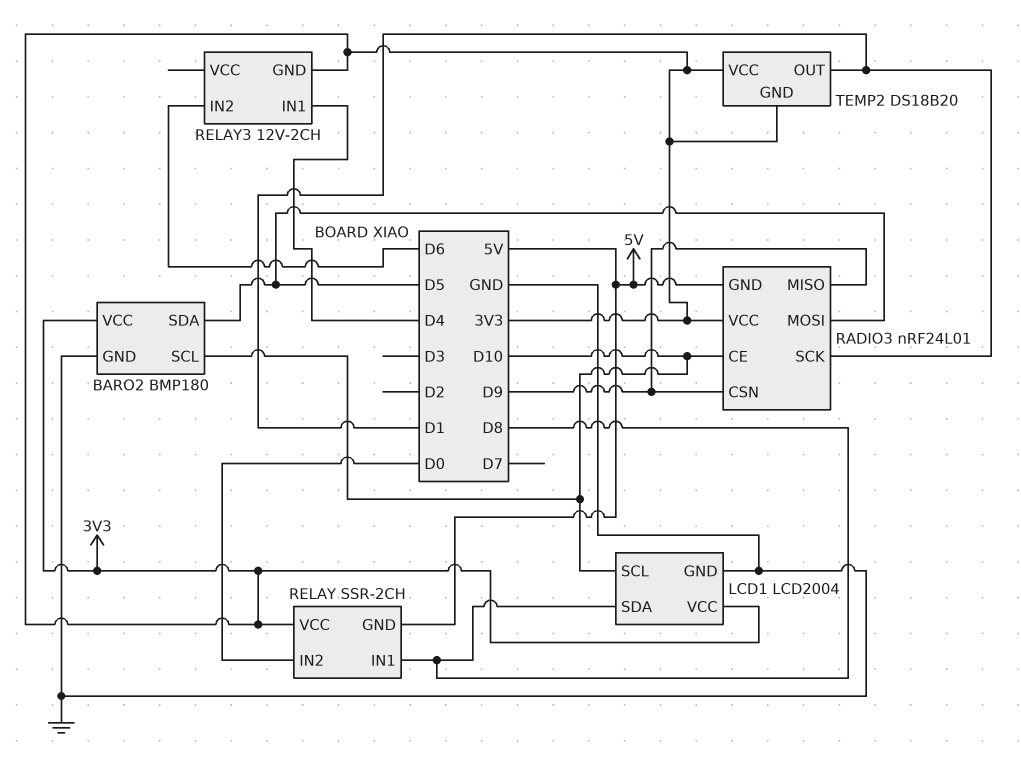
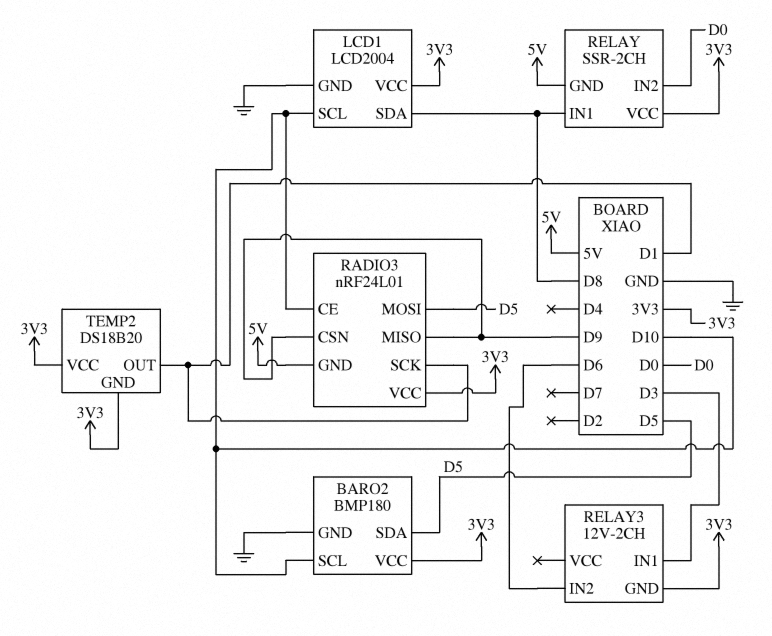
RELAY3 pin IN1: D4 -> D3

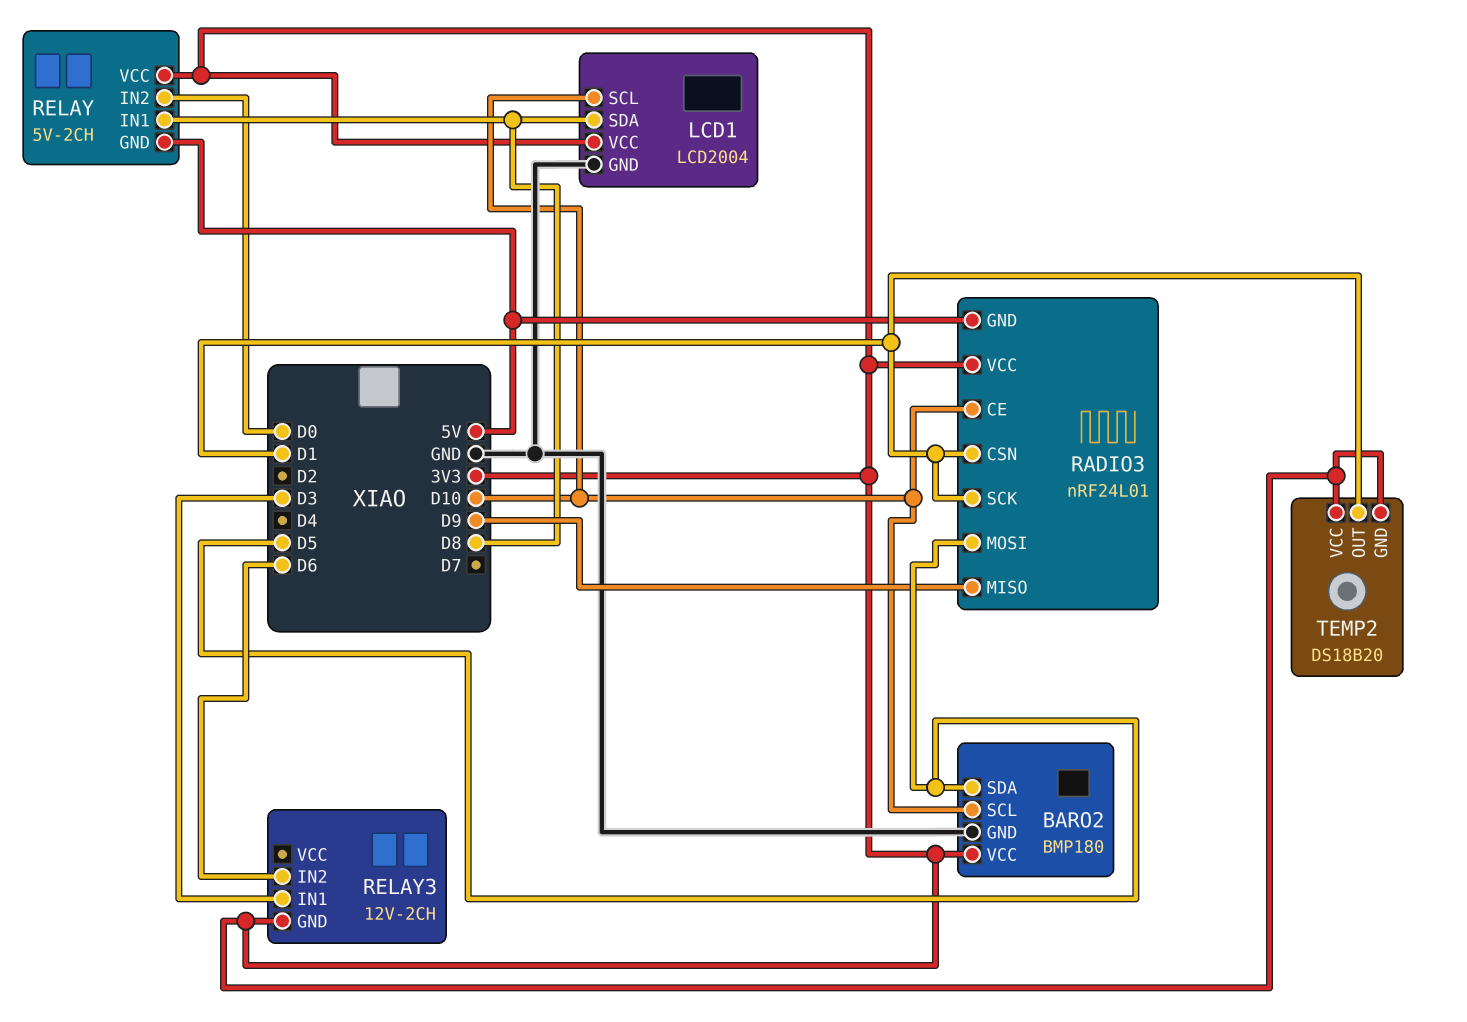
RADIO3 pin CSN: D9 -> D1
RELAY: SSR-2CH -> 5V-2CH

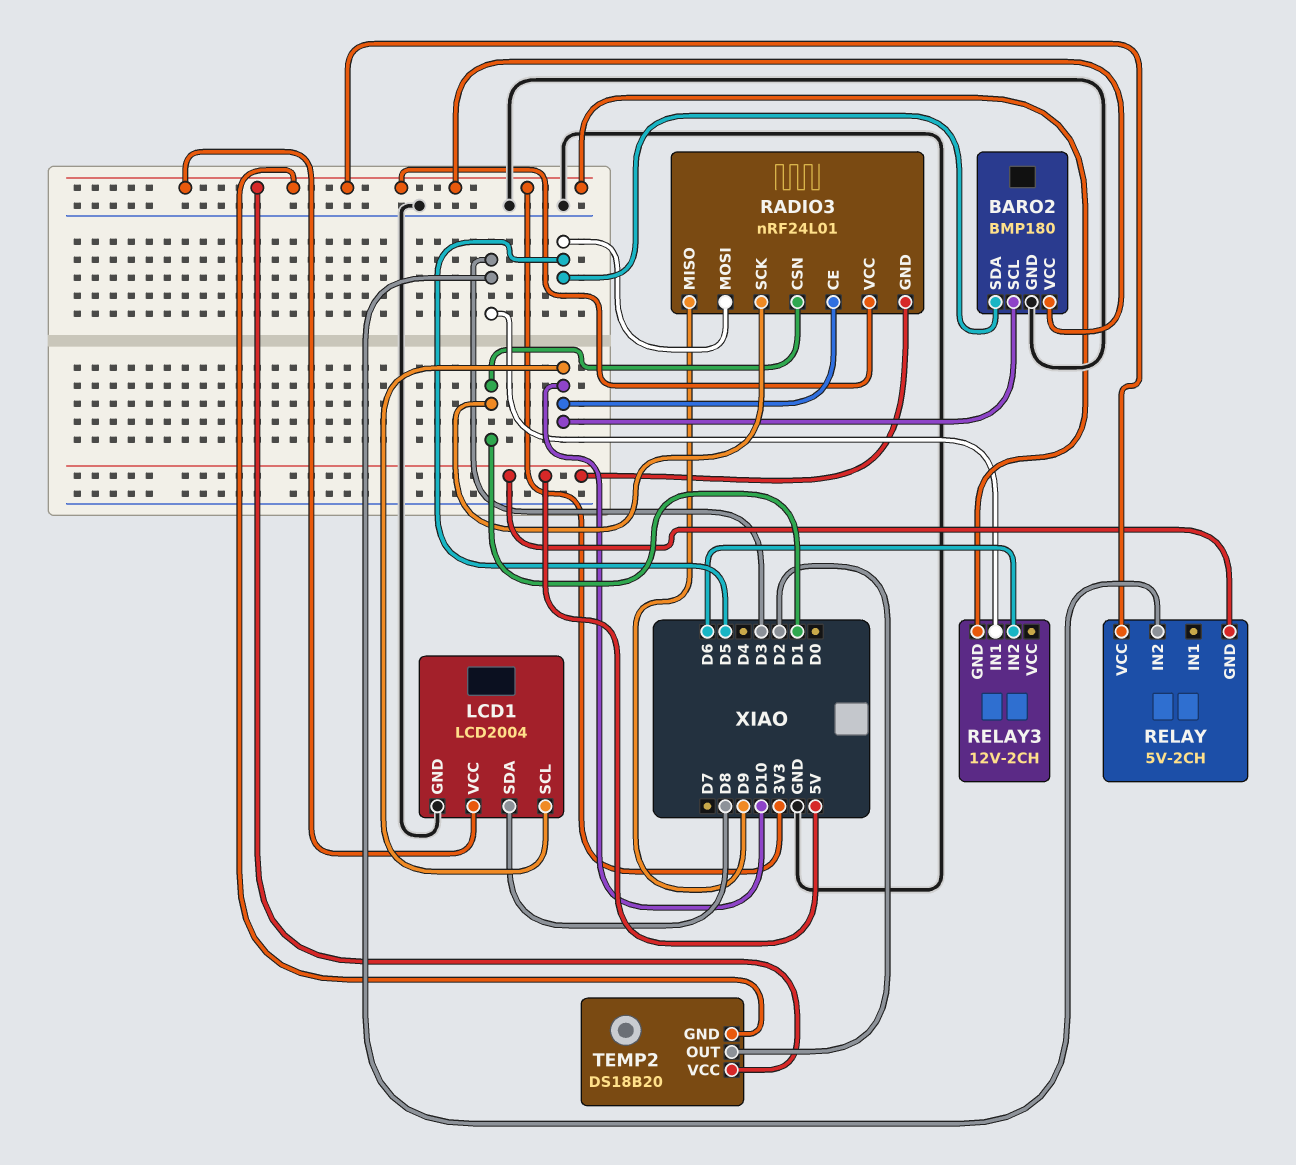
RELAY pin IN1: D8 -> none
RELAY pin IN2: D0 -> D3
TEMP2 pin OUT: D1 -> D2

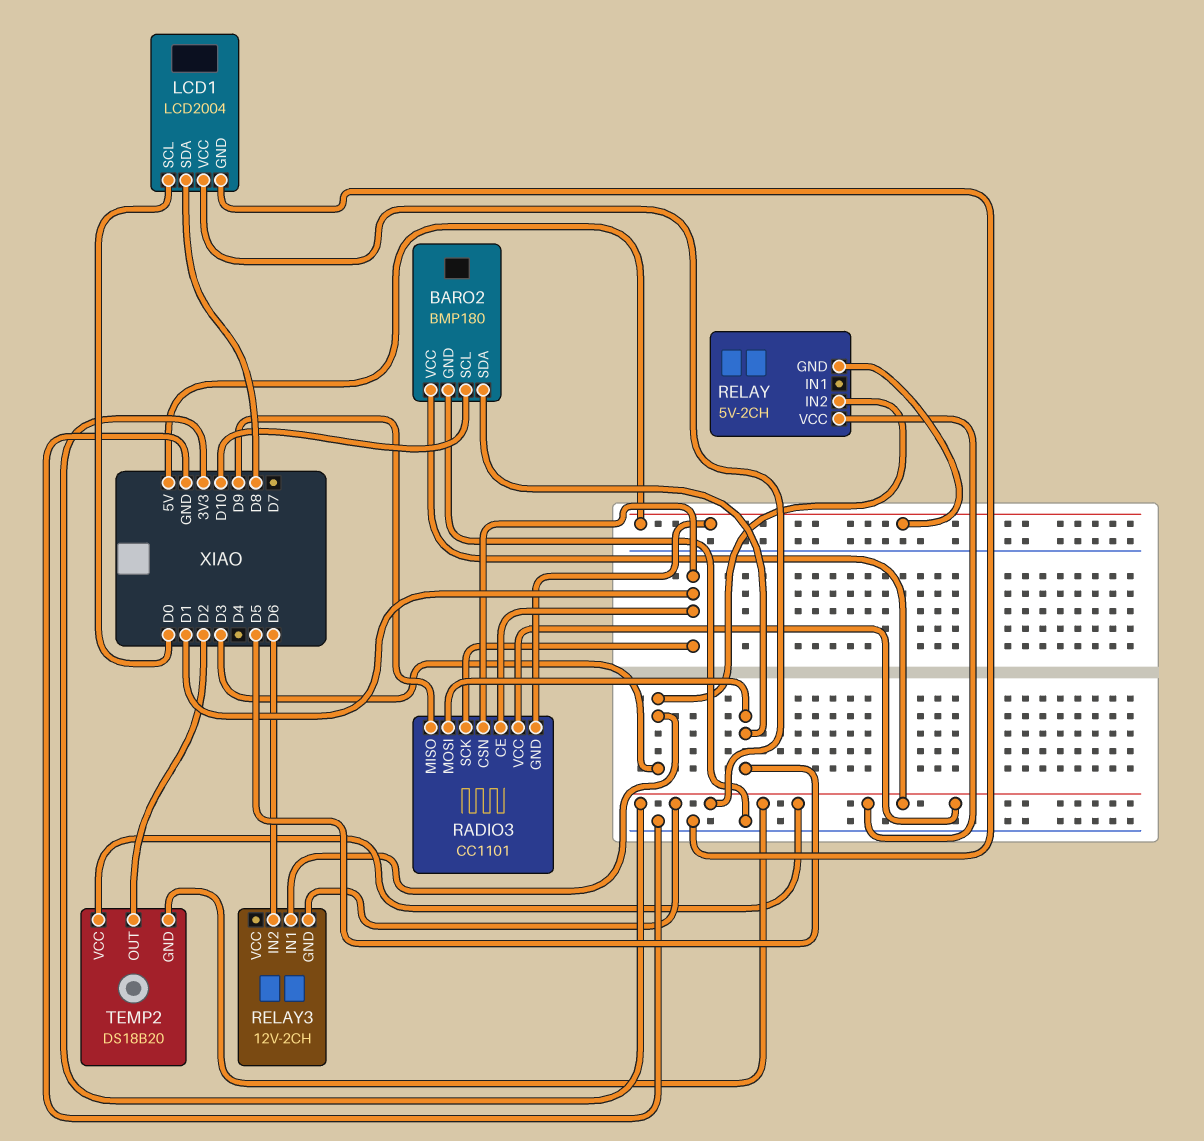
LCD1 pin SCL: D10 -> D0
RADIO3: nRF24L01 -> CC1101
RADIO3 pin CE: D10 -> D1

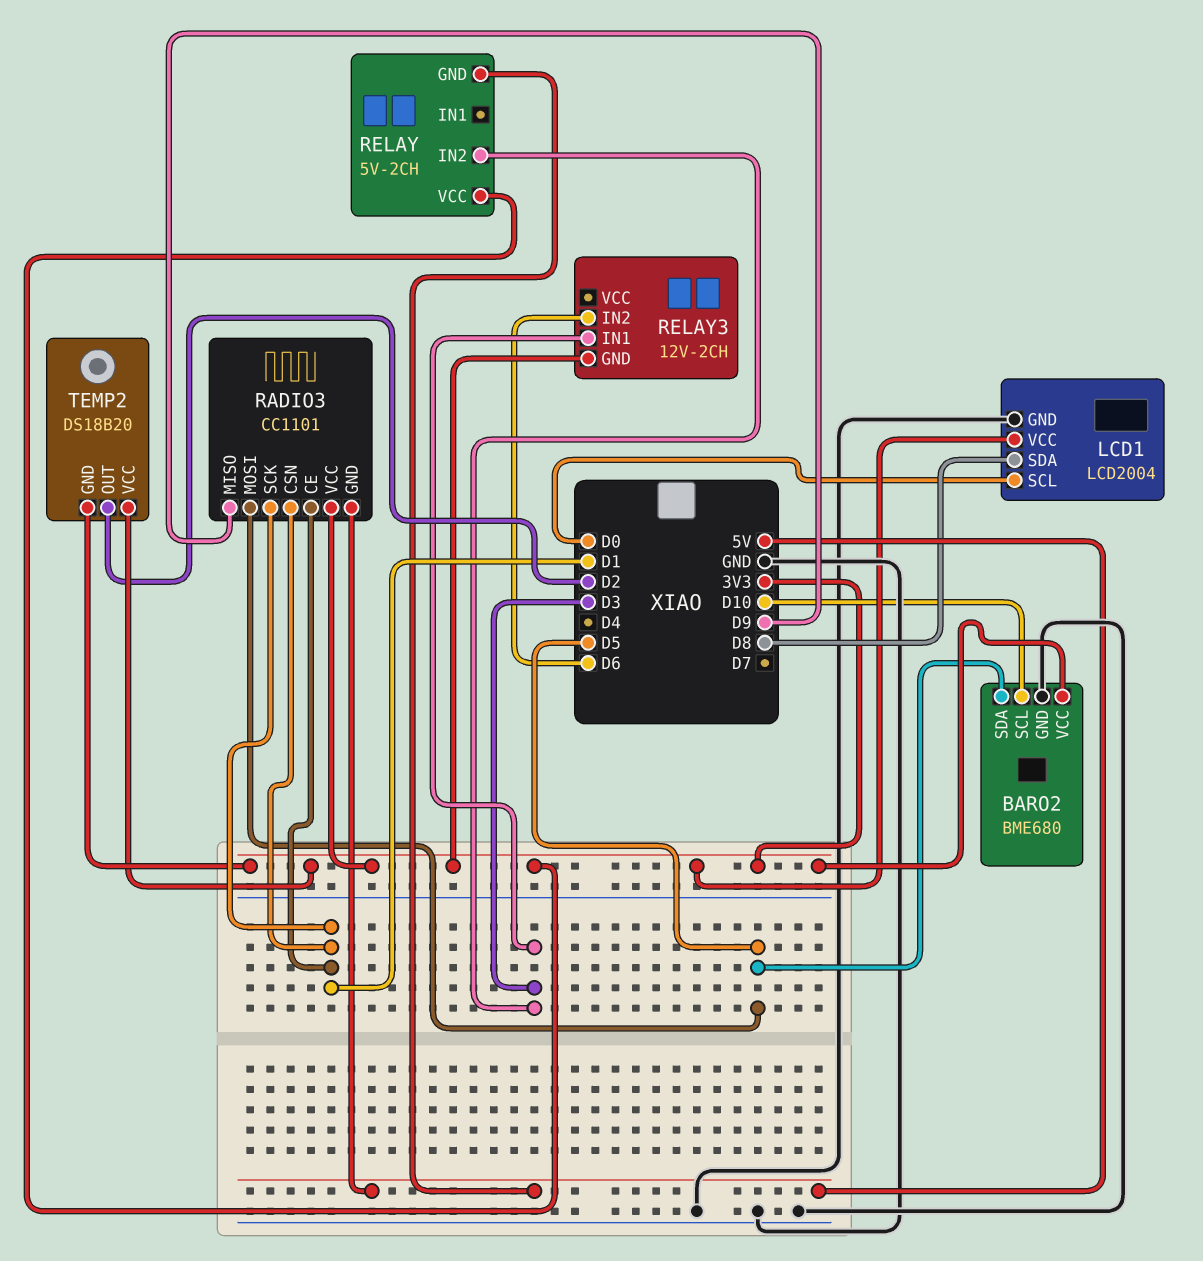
BARO2: BMP180 -> BME680

